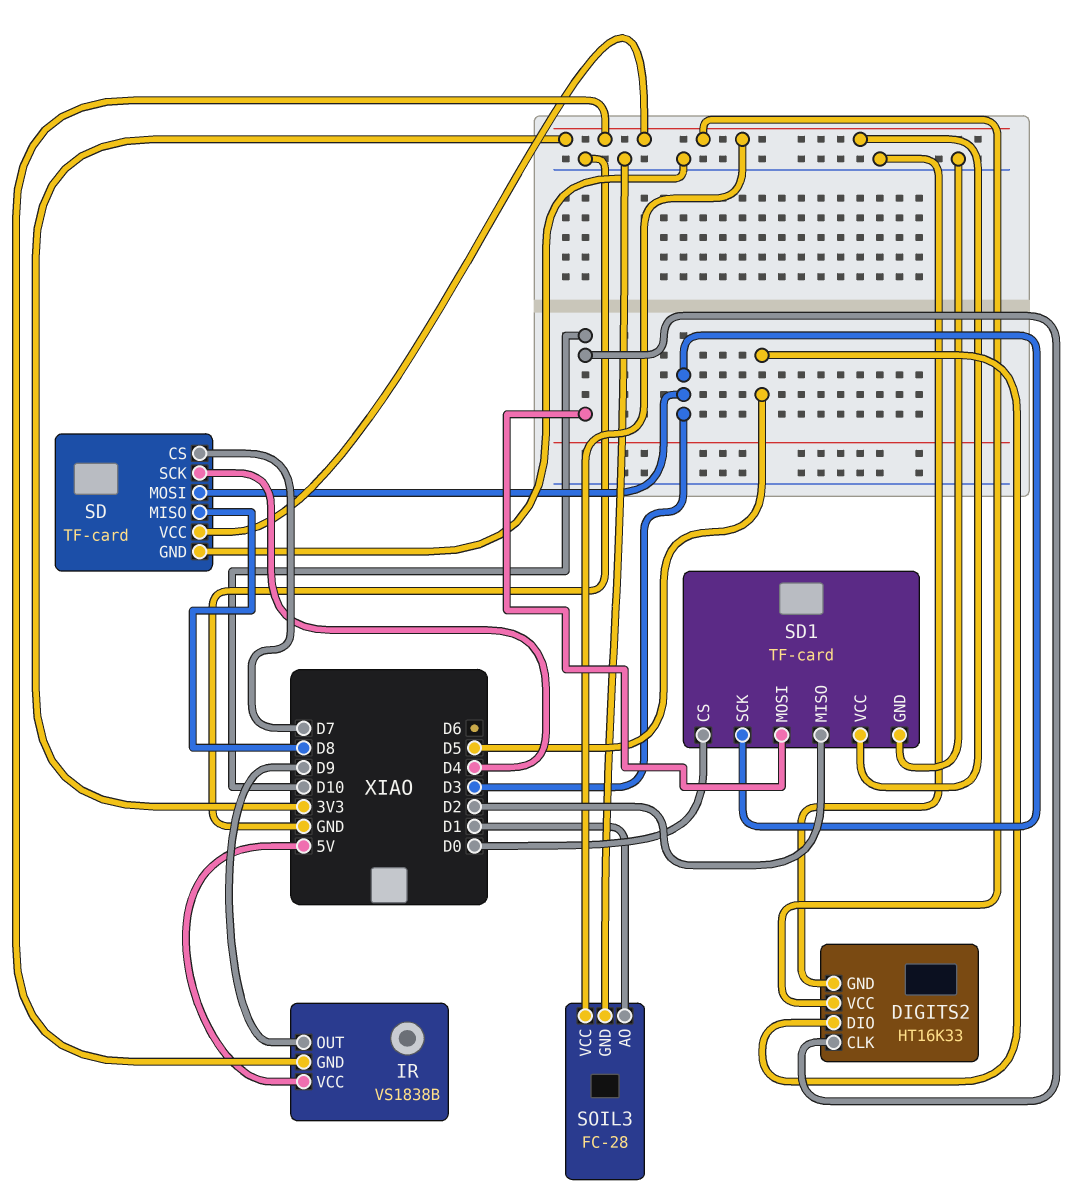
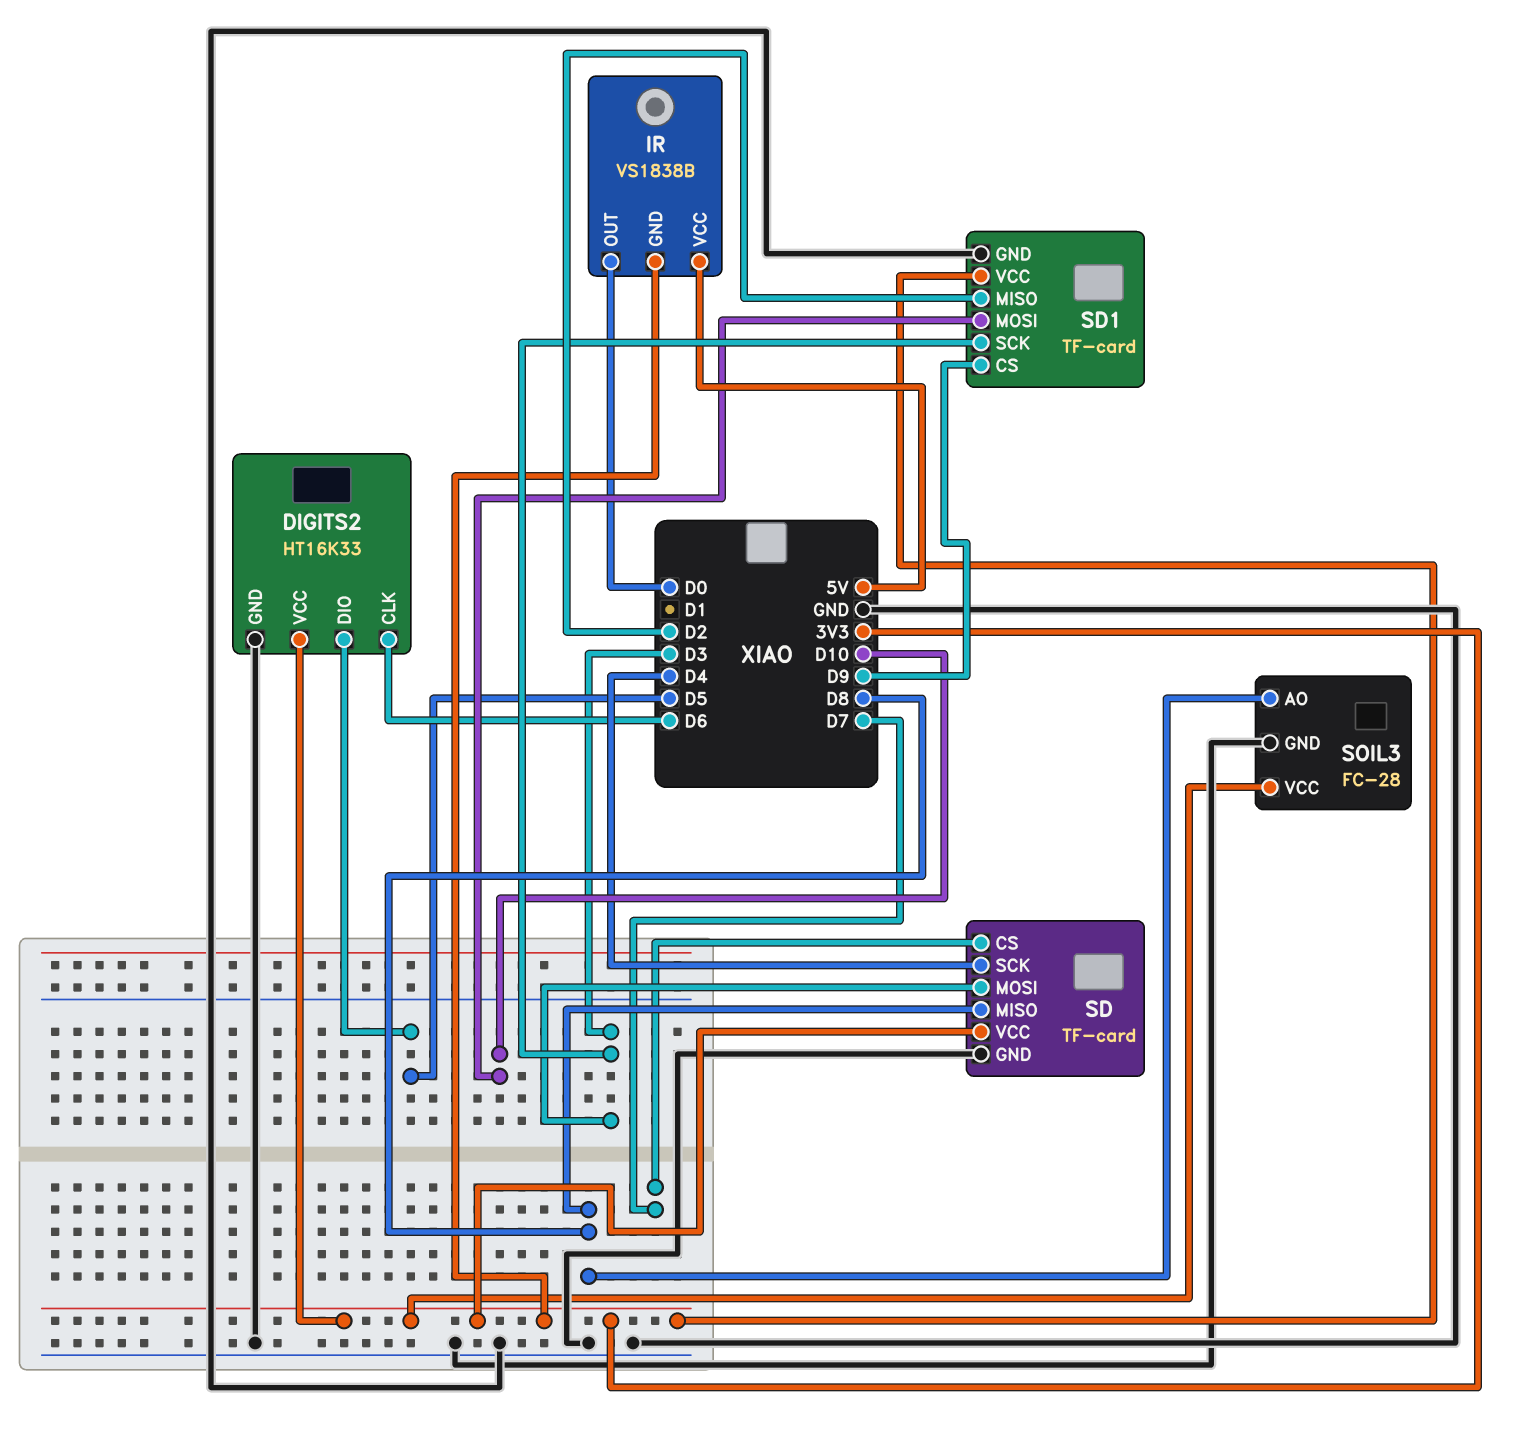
DIGITS2 pin CLK: D10 -> D6
IR pin OUT: D9 -> D0
SD1 pin CS: D0 -> D9
SOIL3 pin AO: D1 -> D8

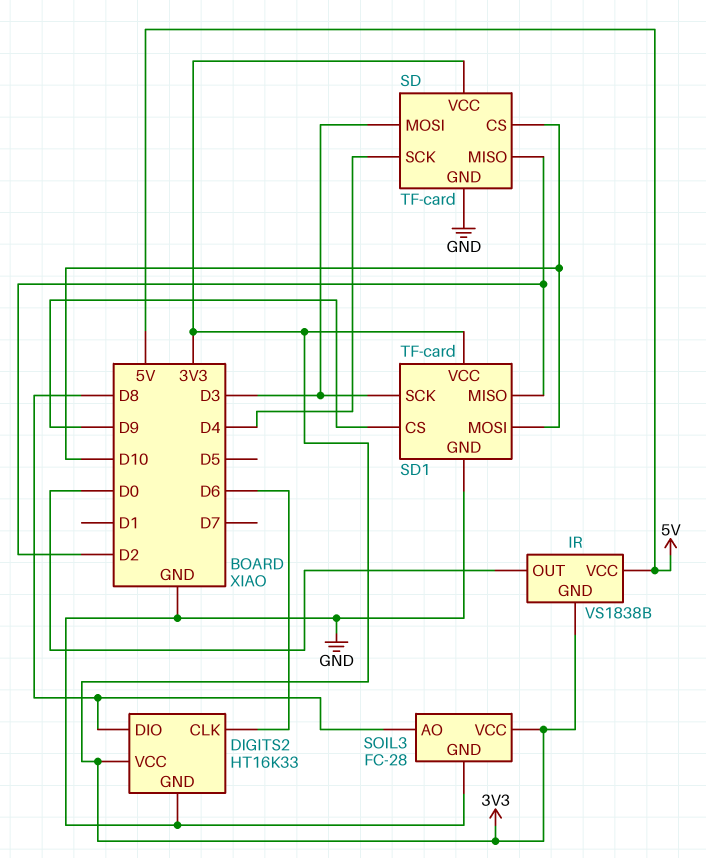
DIGITS2 pin DIO: D5 -> D8
SD pin CS: D7 -> D10
SD pin MISO: D8 -> D2

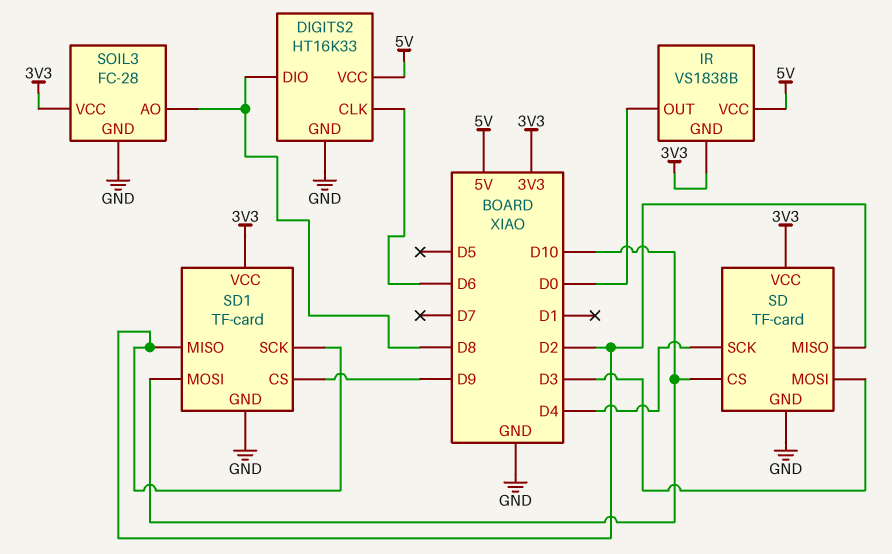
DIGITS2 pin VCC: 3V3 -> 5V
SD1 pin SCK: D3 -> D2

